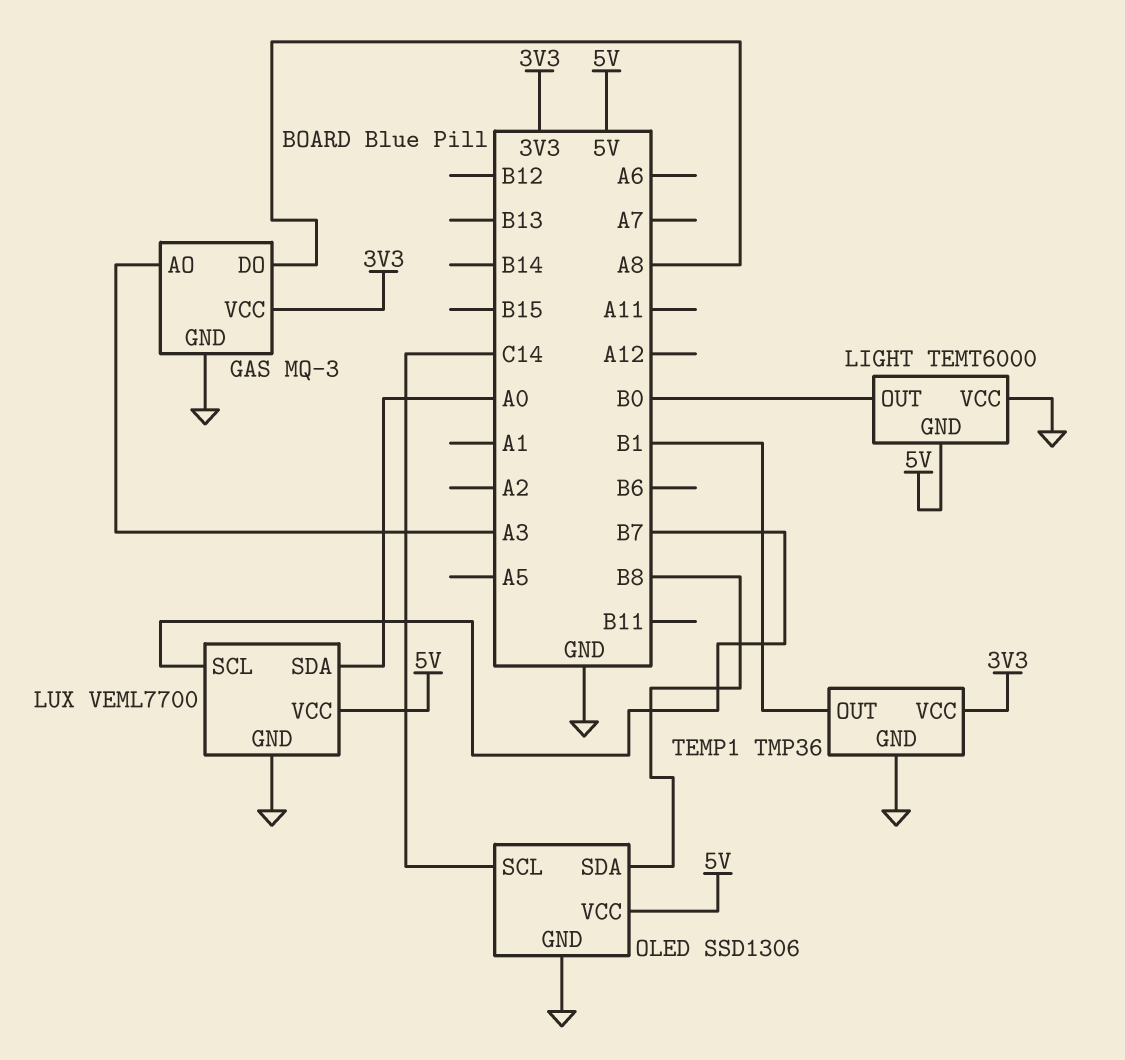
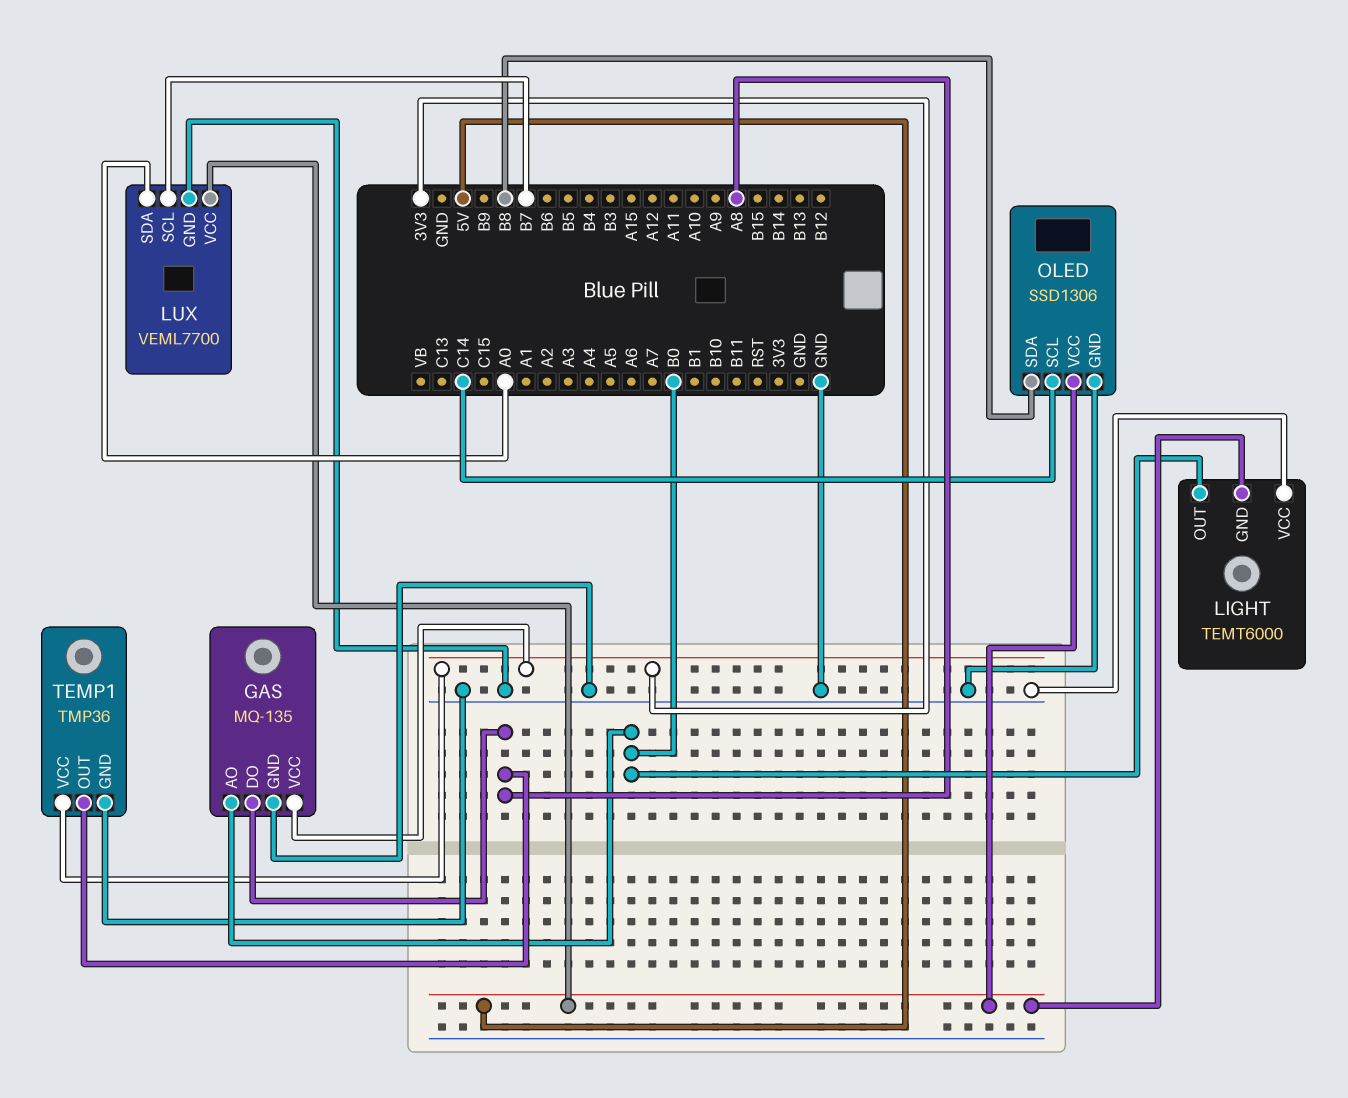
GAS: MQ-3 -> MQ-135
GAS pin AO: A3 -> B0
TEMP1 pin OUT: B1 -> A8

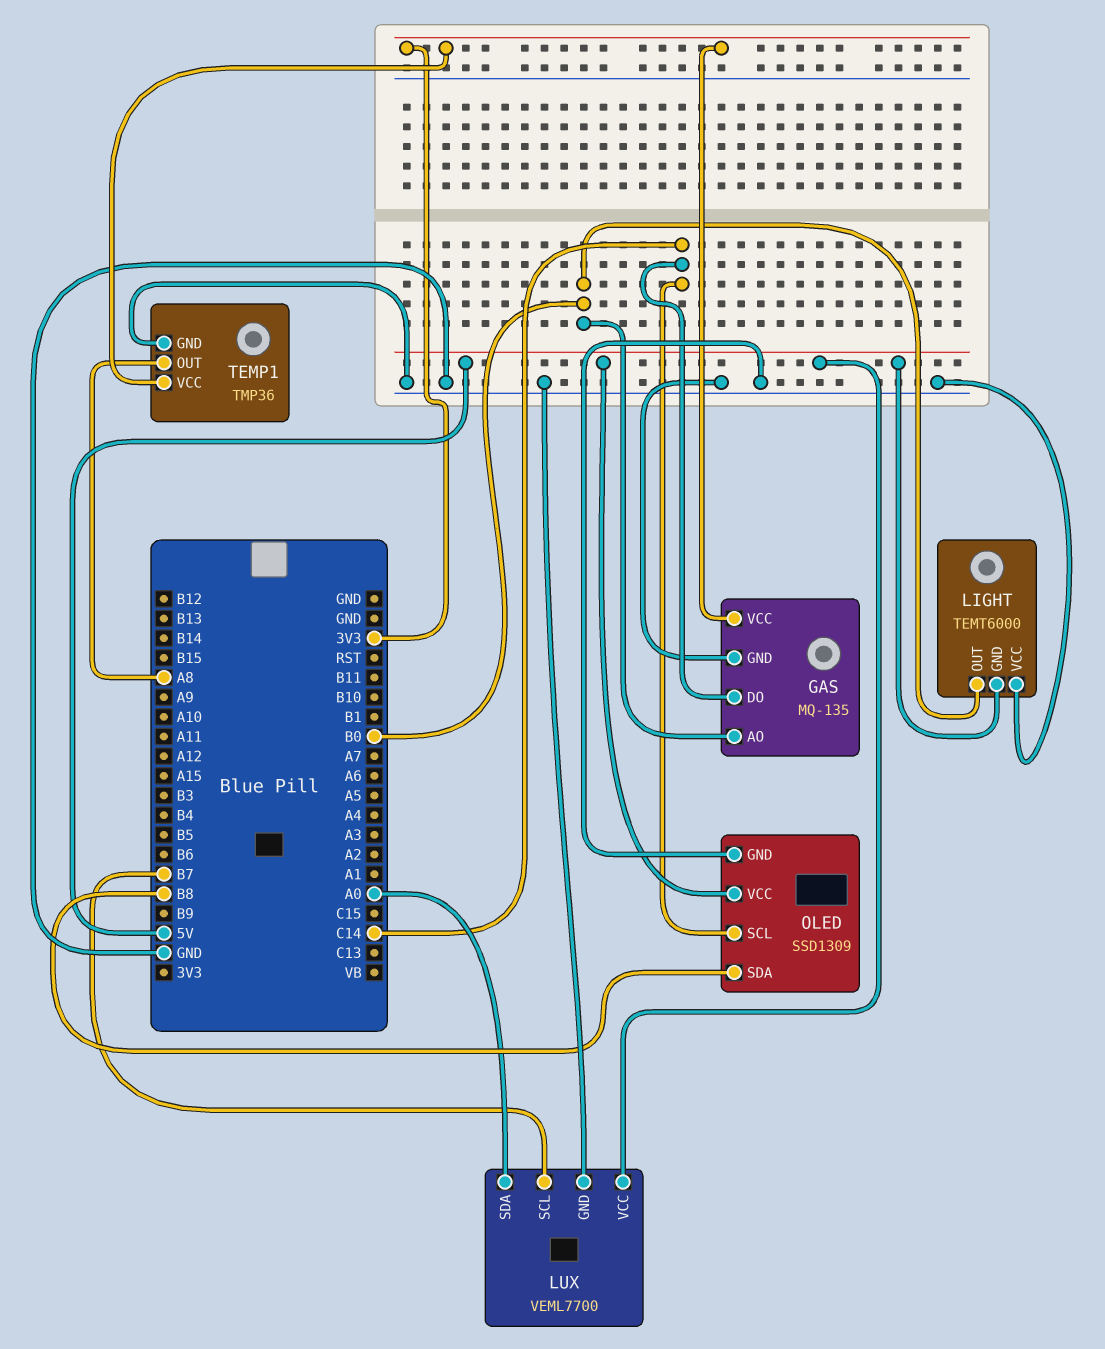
GAS pin DO: A8 -> C14
OLED: SSD1306 -> SSD1309

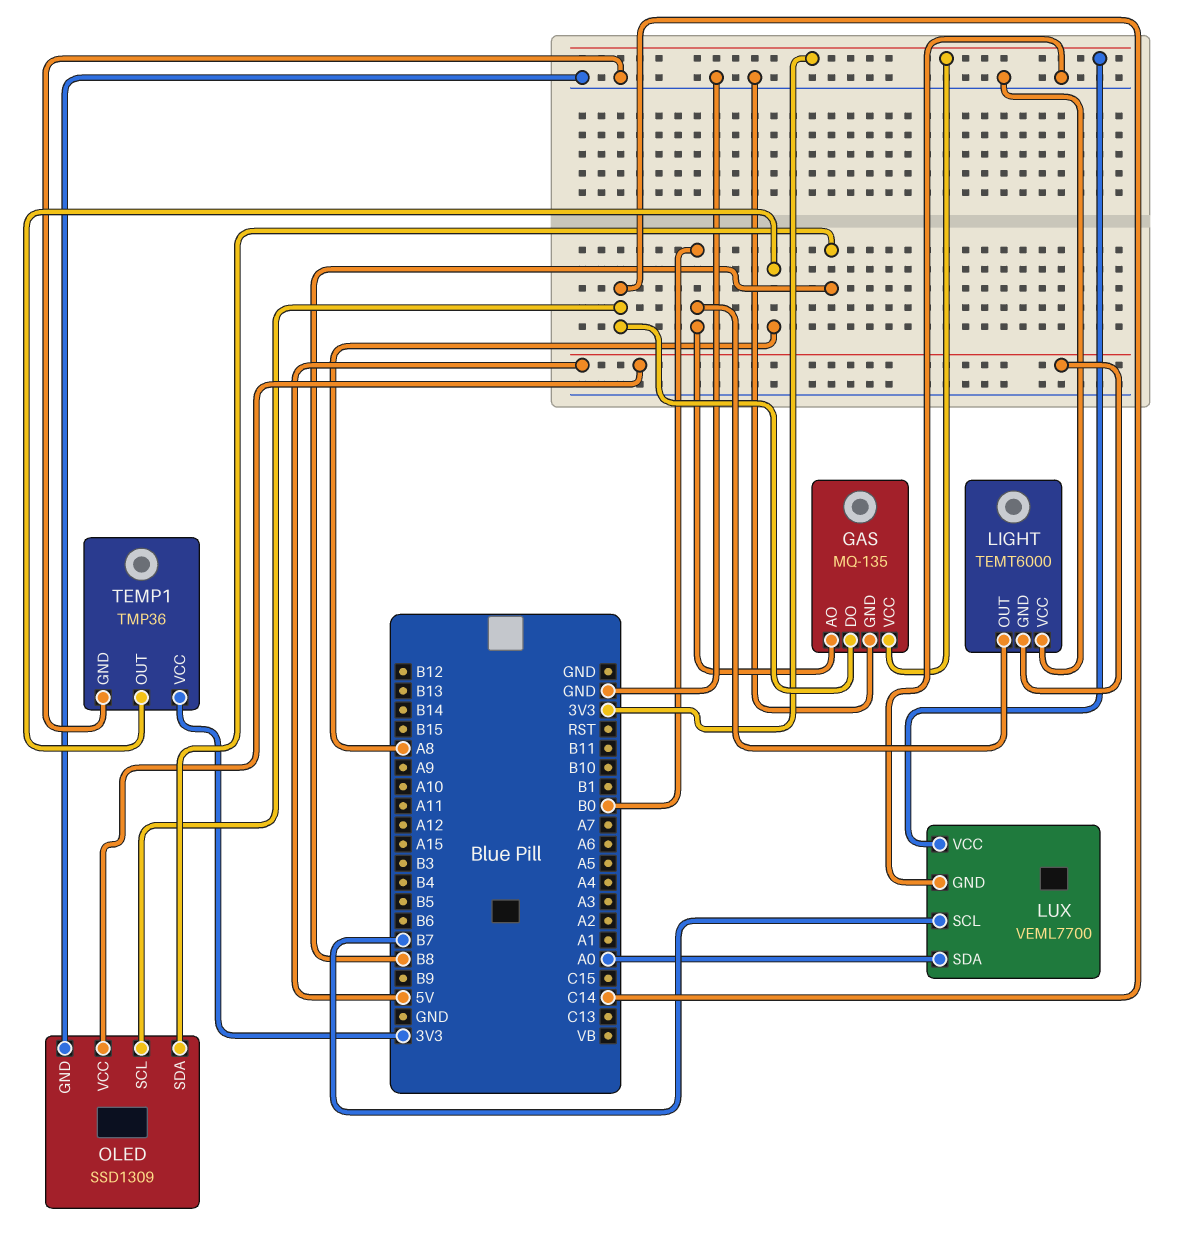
LUX pin VCC: 5V -> 3V3

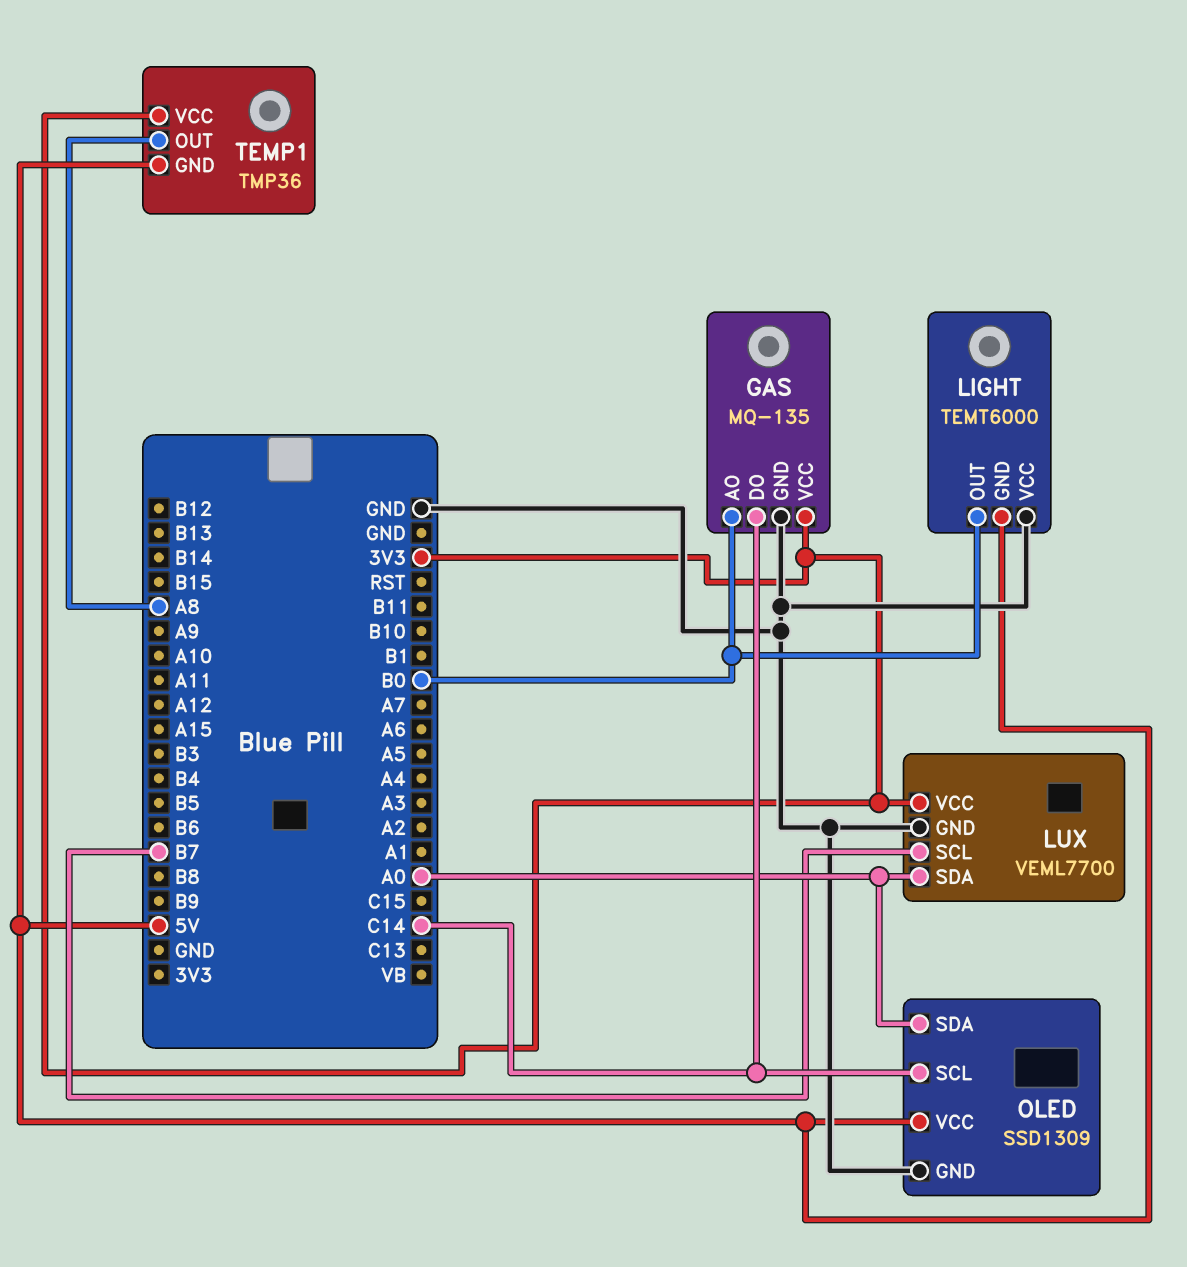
OLED pin SDA: B8 -> A0
TEMP1 pin GND: GND -> 5V

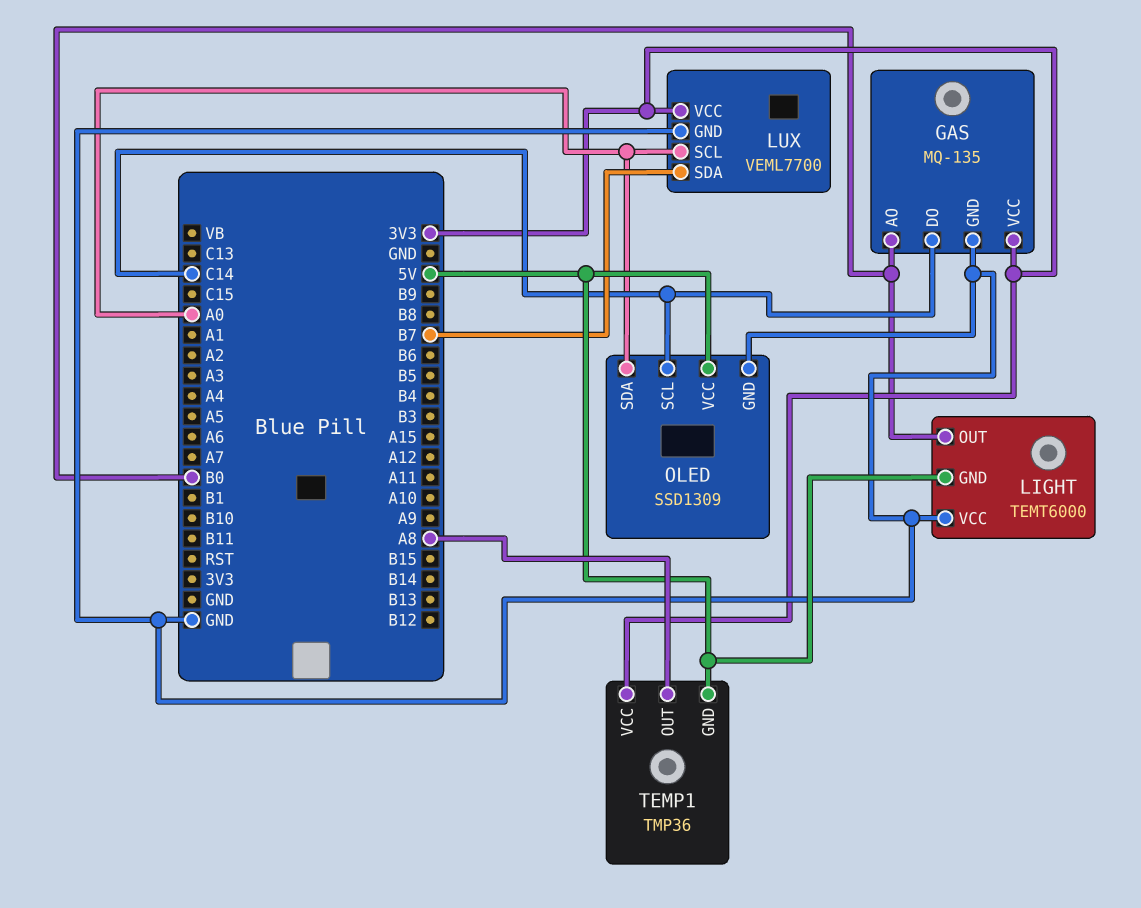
LUX pin SCL: B7 -> A0
LUX pin SDA: A0 -> B7

